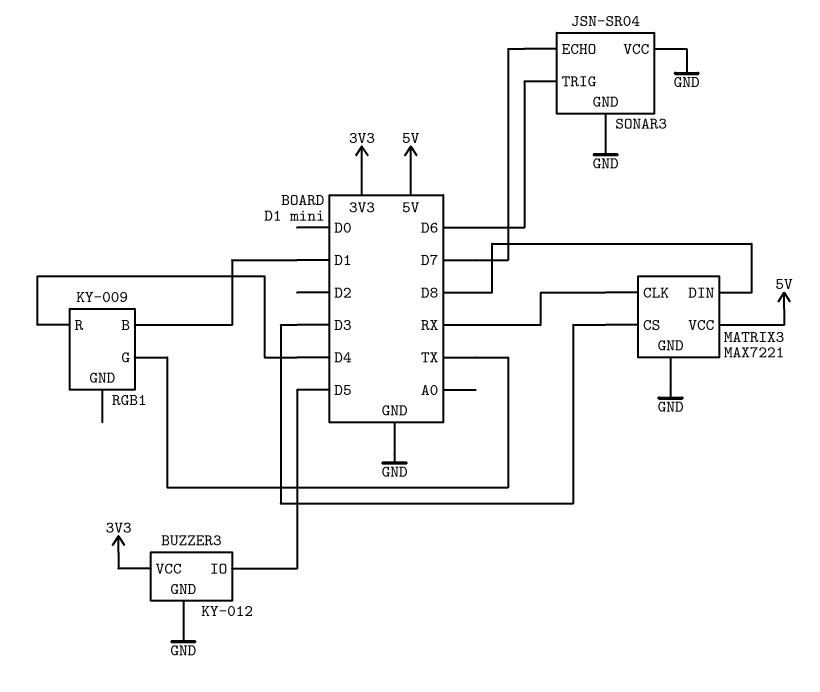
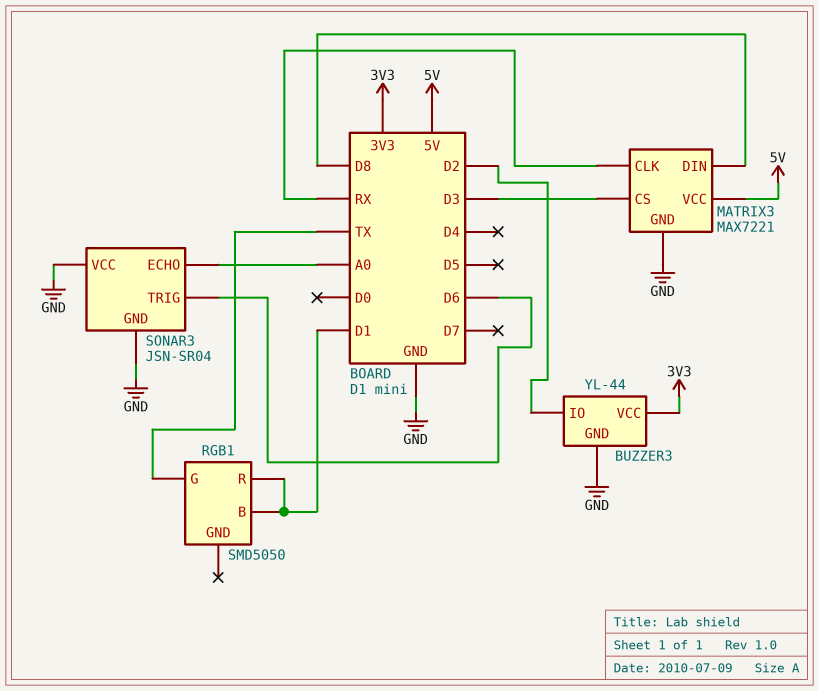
BUZZER3: KY-012 -> YL-44
BUZZER3 pin IO: D5 -> D2
RGB1: KY-009 -> SMD5050
RGB1 pin R: D4 -> D1
SONAR3 pin ECHO: D7 -> A0

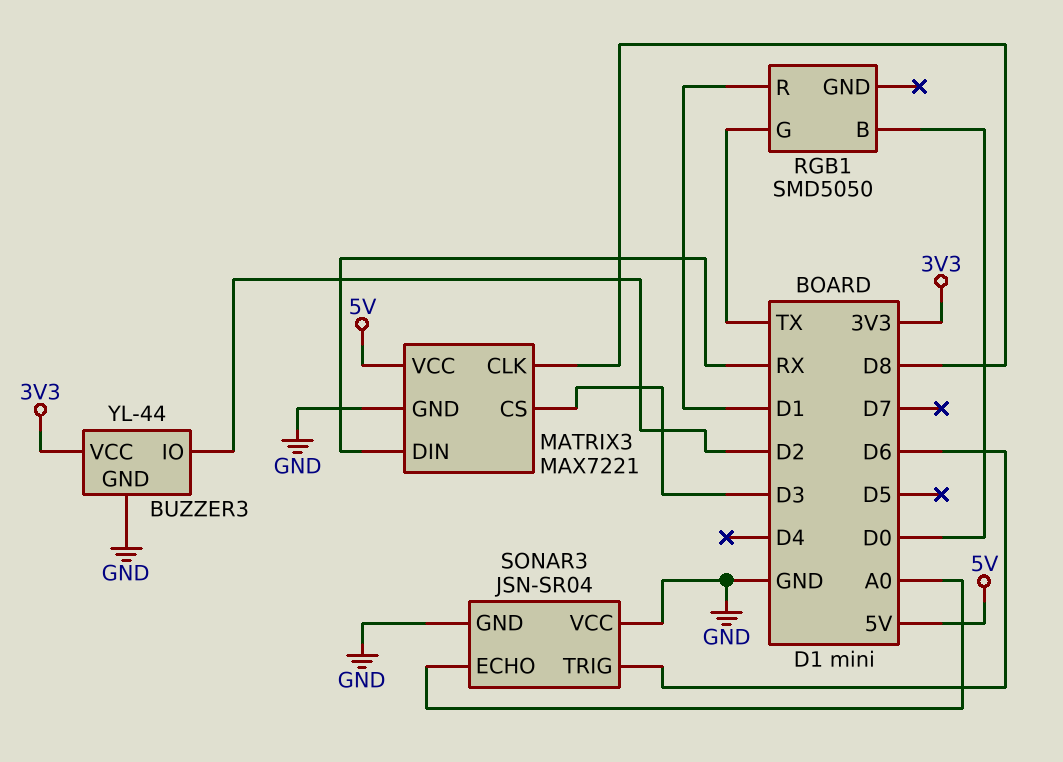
MATRIX3 pin CLK: RX -> D8
MATRIX3 pin DIN: D8 -> RX
RGB1 pin B: D1 -> D0

